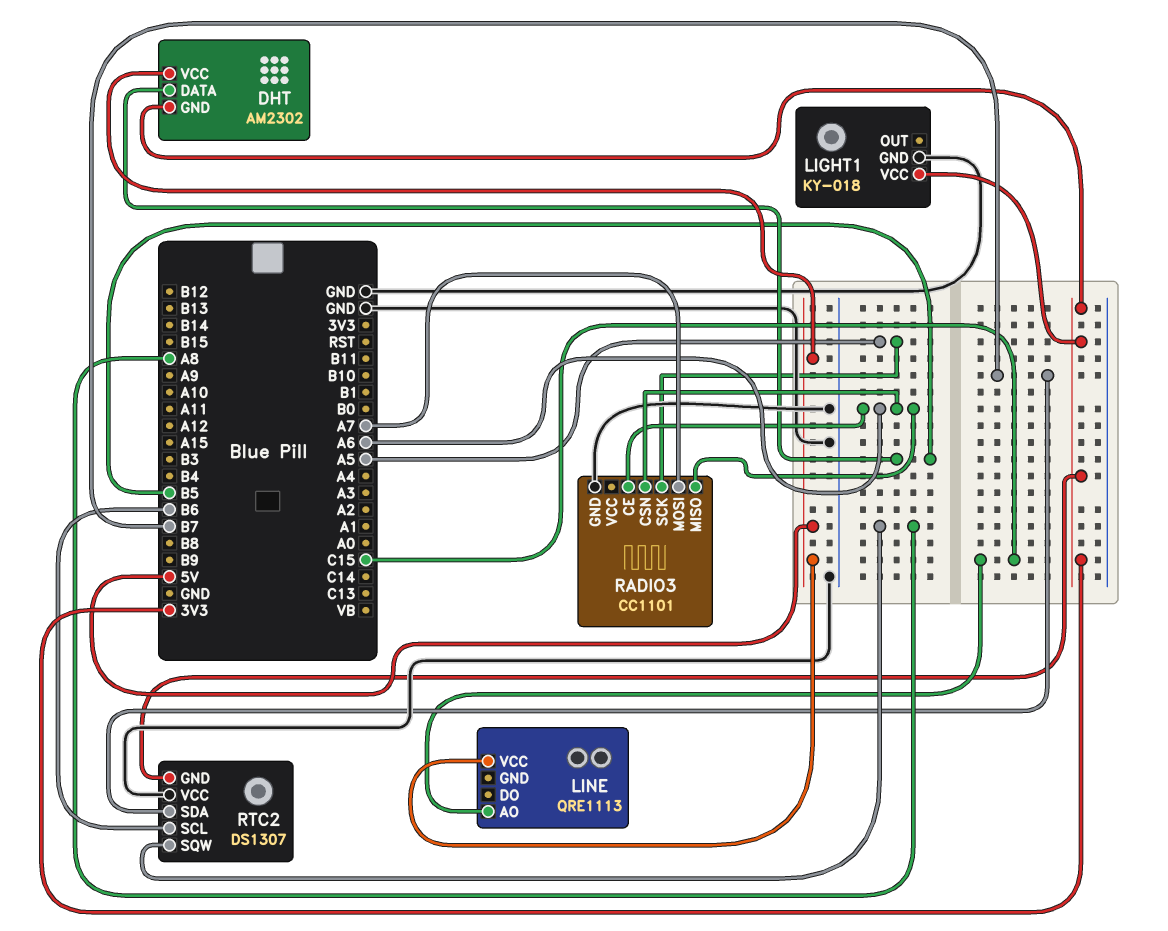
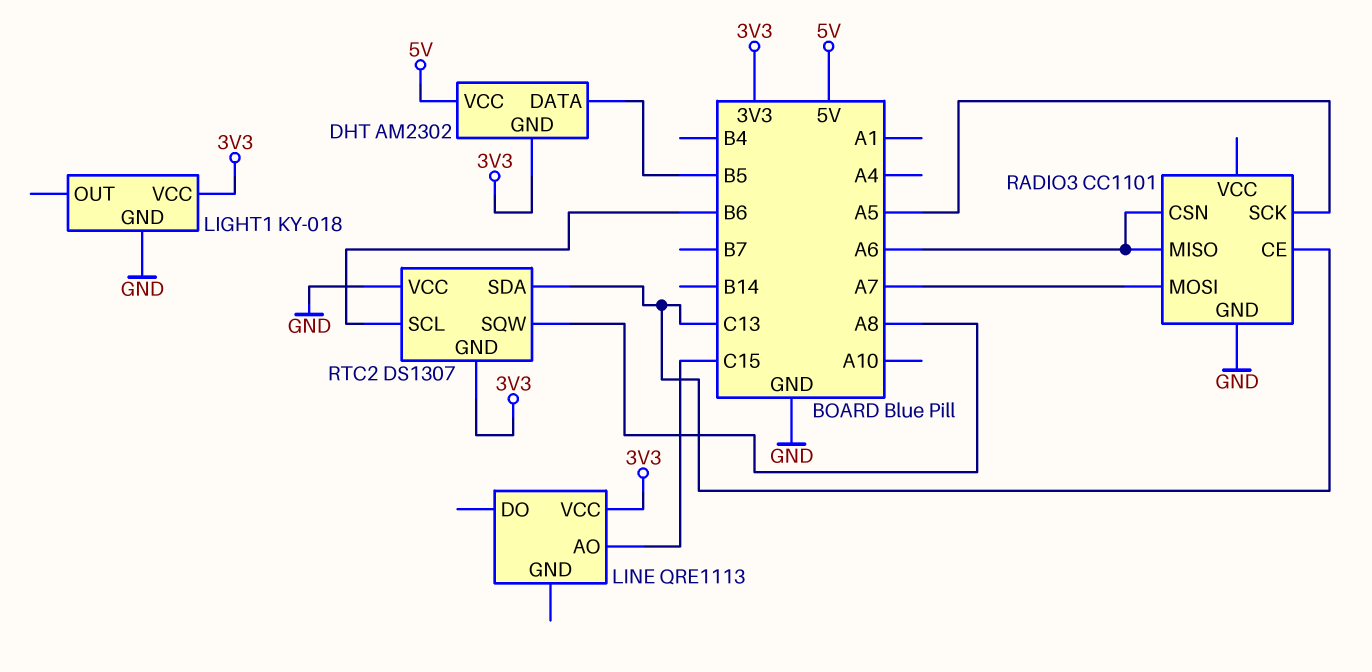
LINE pin VCC: 5V -> 3V3
RADIO3 pin CE: A6 -> C13
RTC2 pin SDA: B7 -> C13

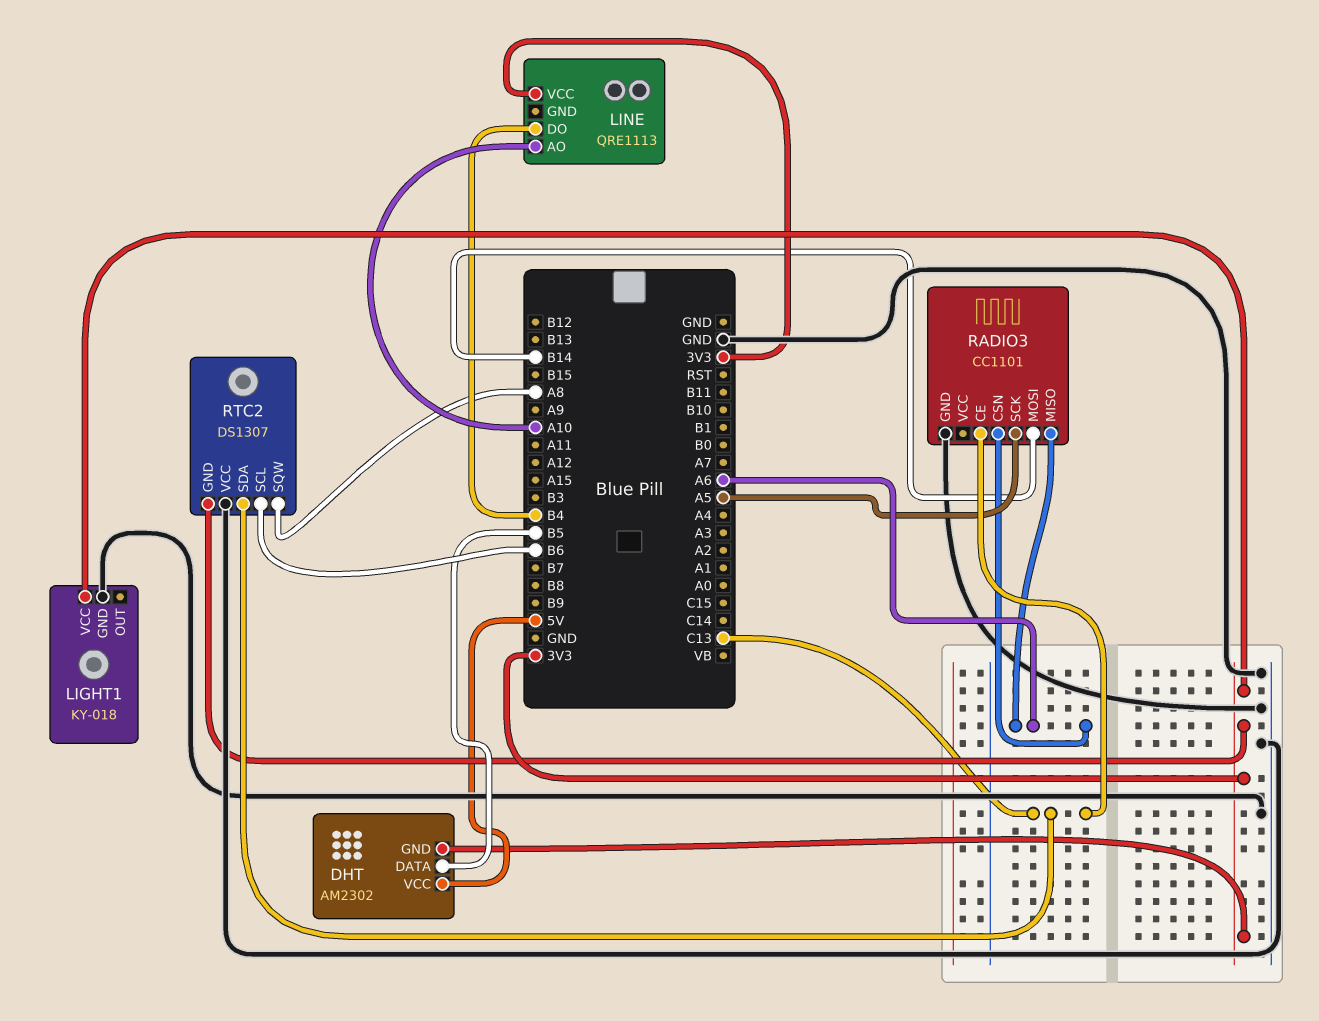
LINE pin AO: C15 -> A10
LINE pin DO: none -> B4
RADIO3 pin MOSI: A7 -> B14

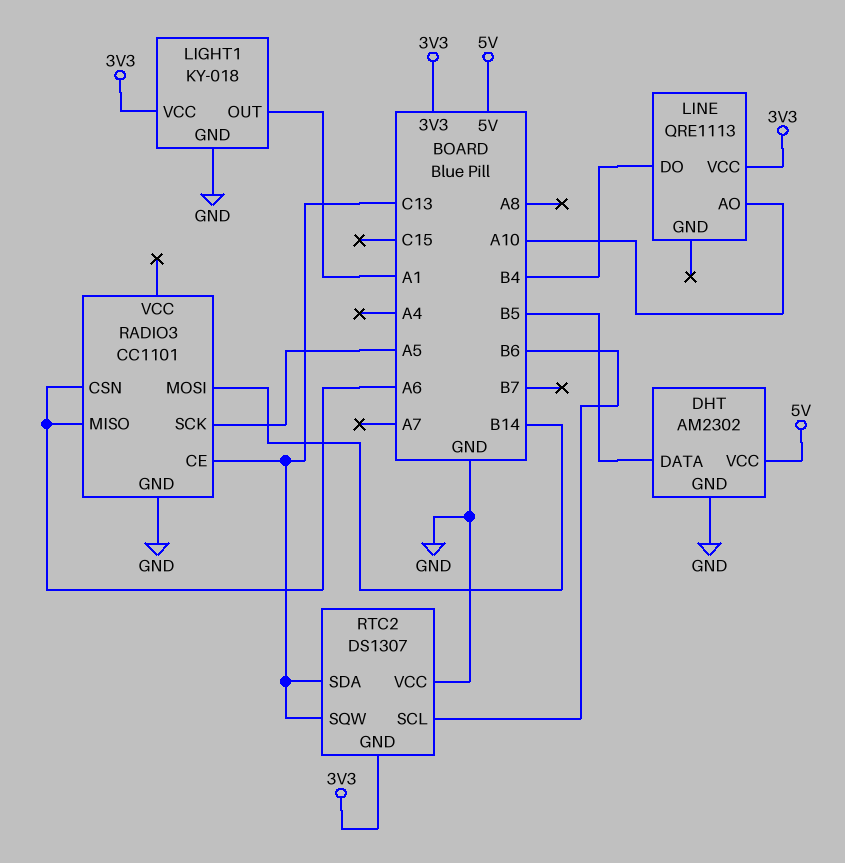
DHT pin GND: 3V3 -> GND
LIGHT1 pin OUT: none -> A1
RTC2 pin SQW: A8 -> C13

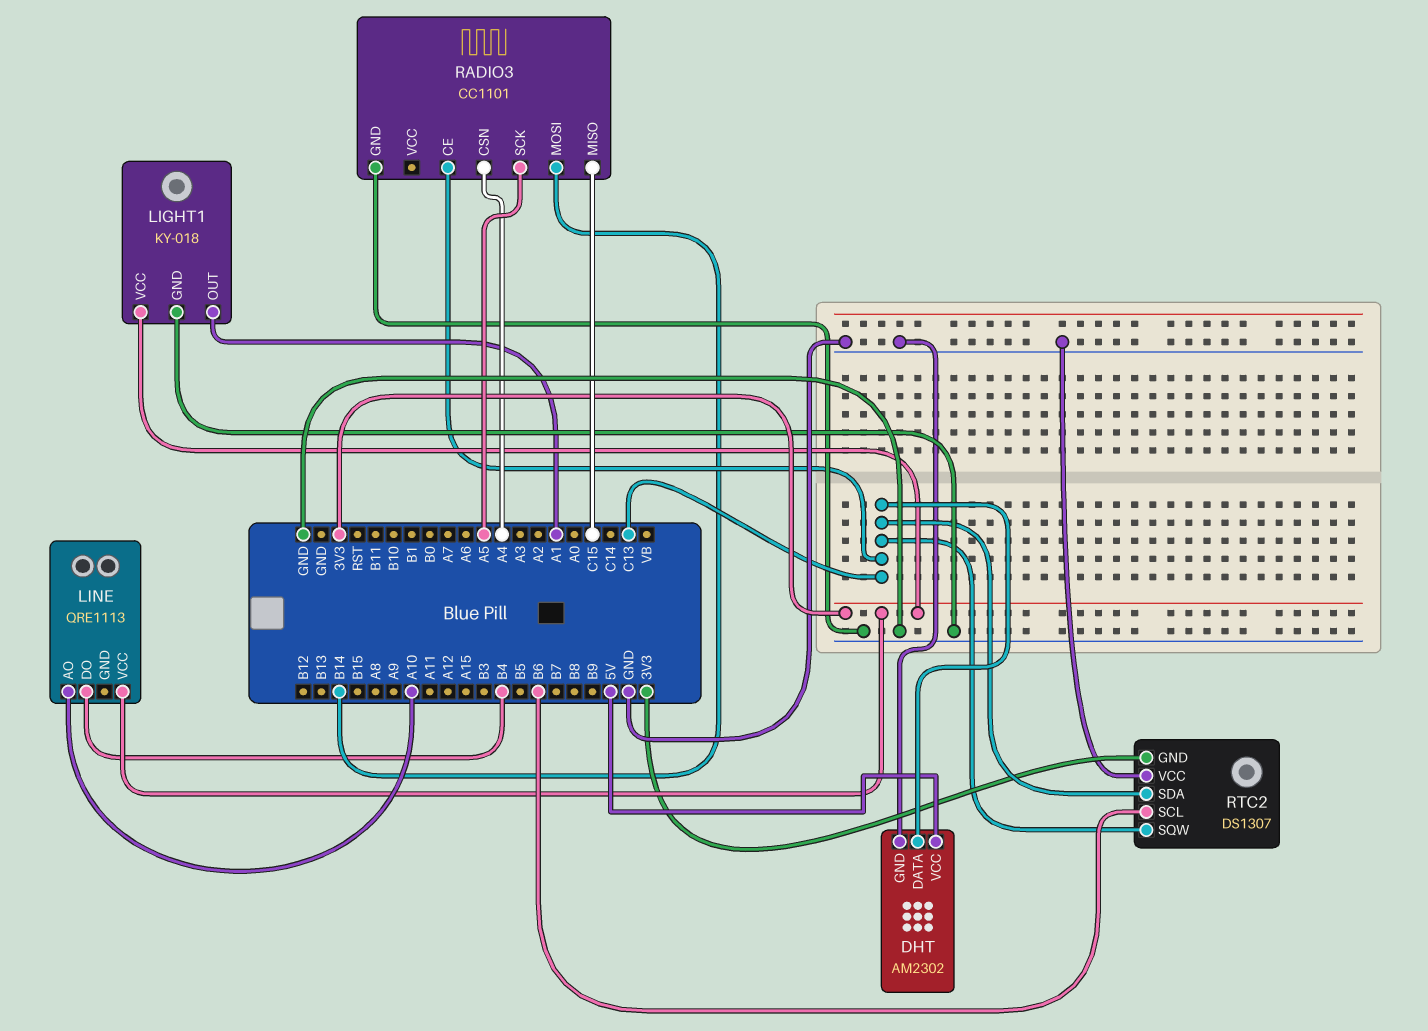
DHT pin DATA: B5 -> C13
RADIO3 pin CSN: A6 -> A4
RADIO3 pin MISO: A6 -> C15

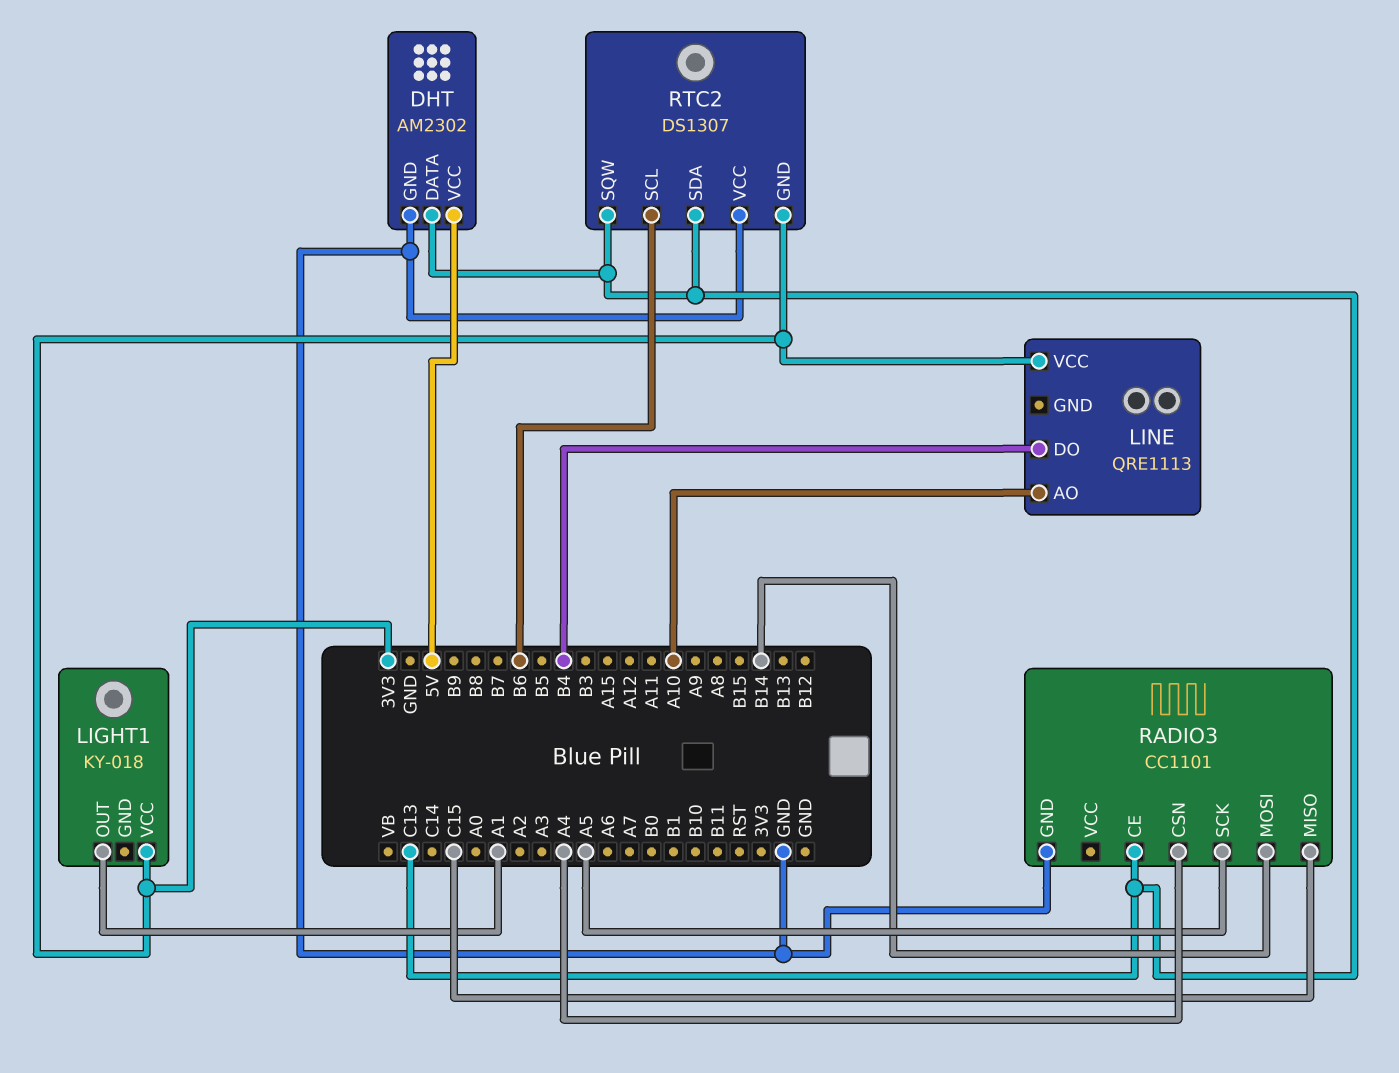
LIGHT1 pin GND: GND -> none

